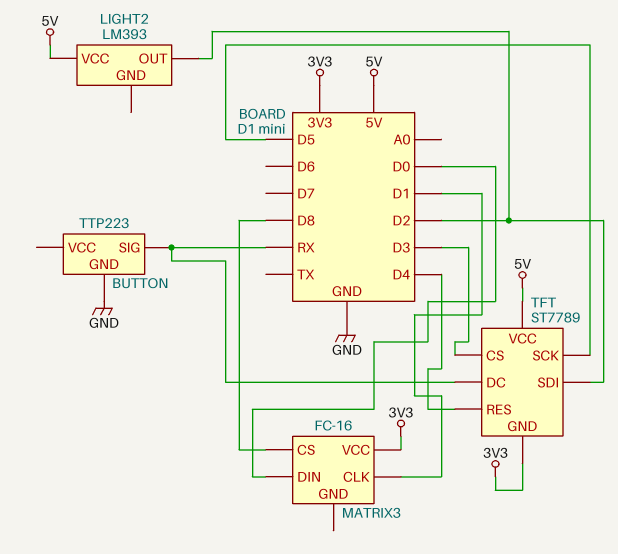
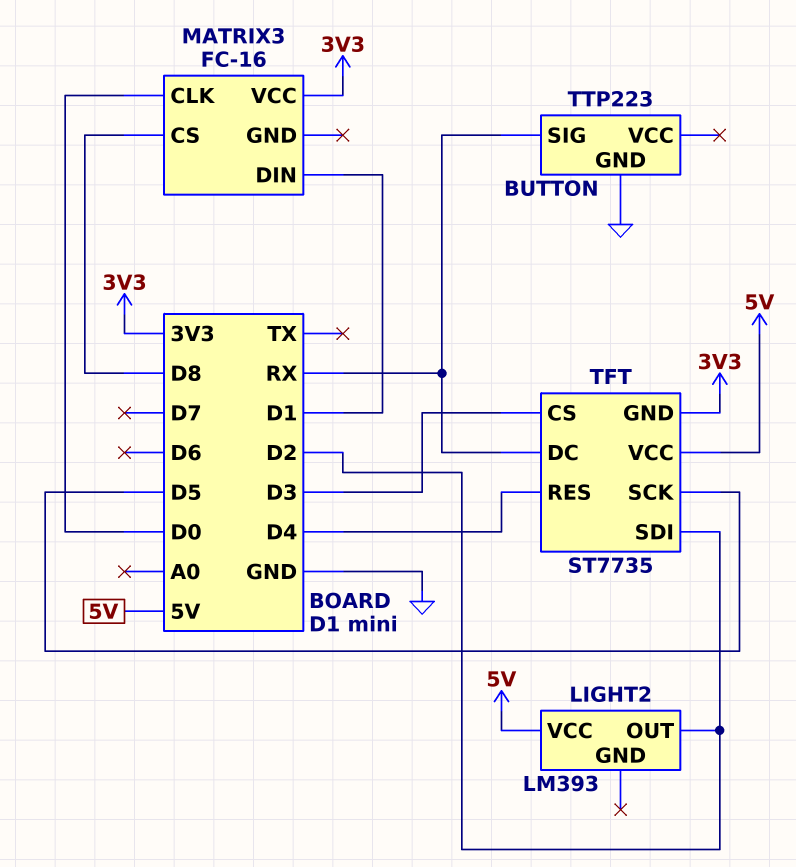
MATRIX3 pin CLK: D1 -> D0
MATRIX3 pin DIN: D0 -> D1
TFT: ST7789 -> ST7735

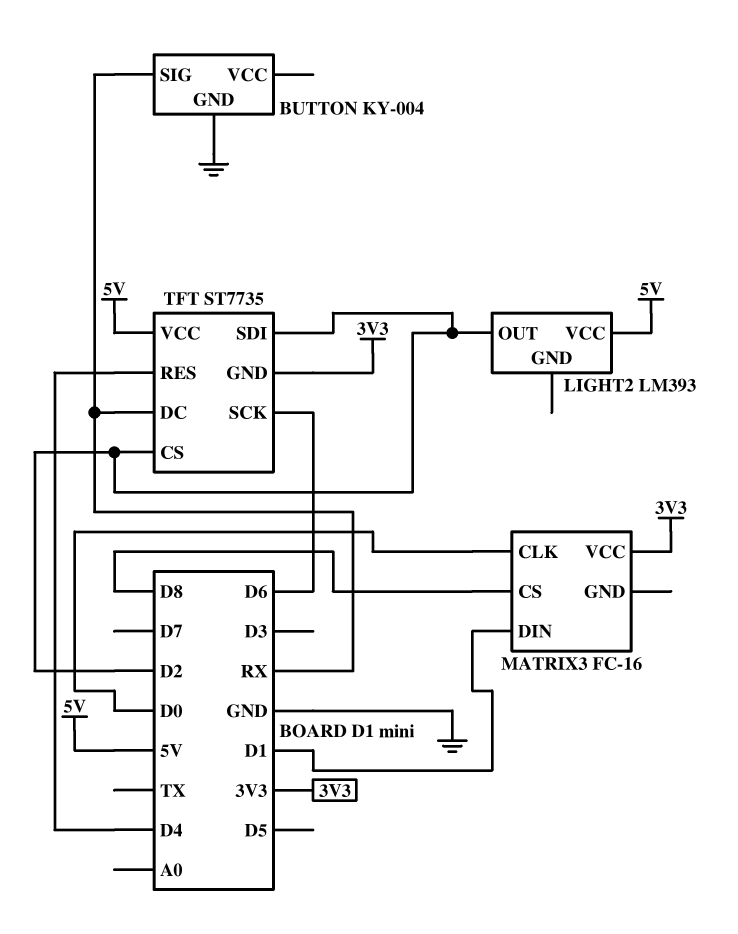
BUTTON: TTP223 -> KY-004
TFT pin CS: D3 -> D2
TFT pin SCK: D5 -> D6

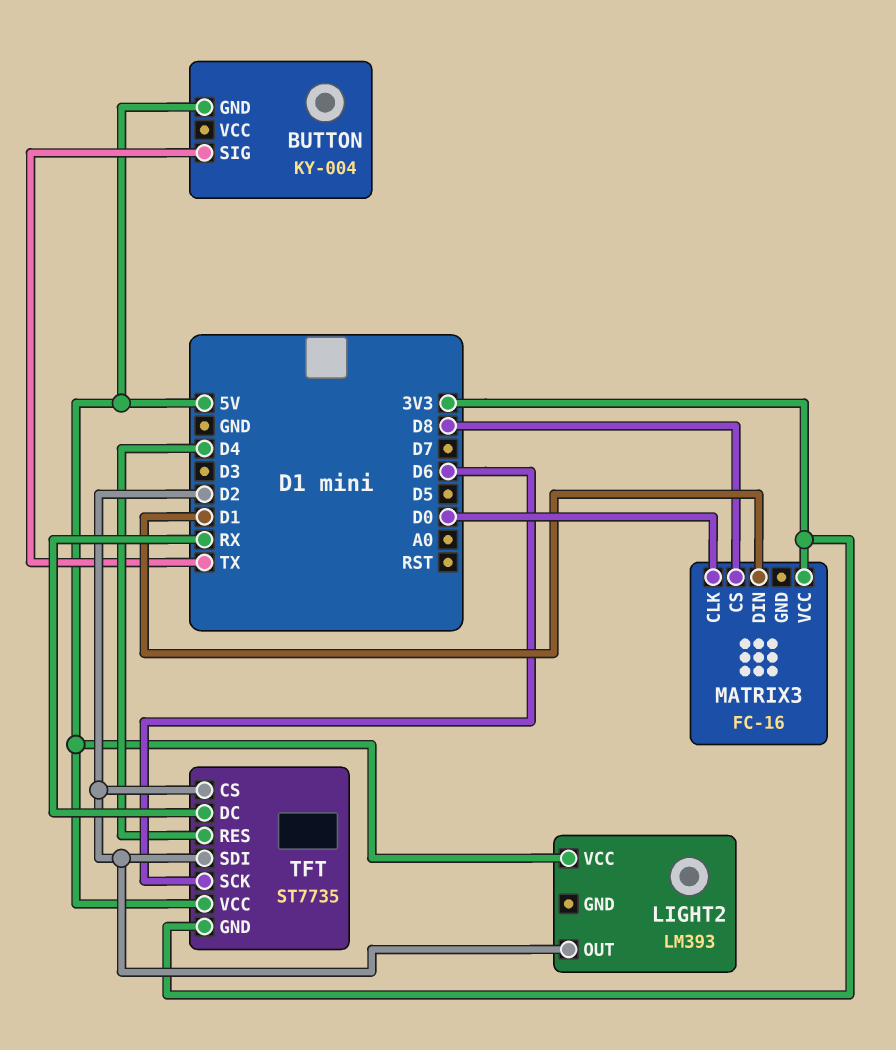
BUTTON pin GND: GND -> 5V
BUTTON pin SIG: RX -> TX

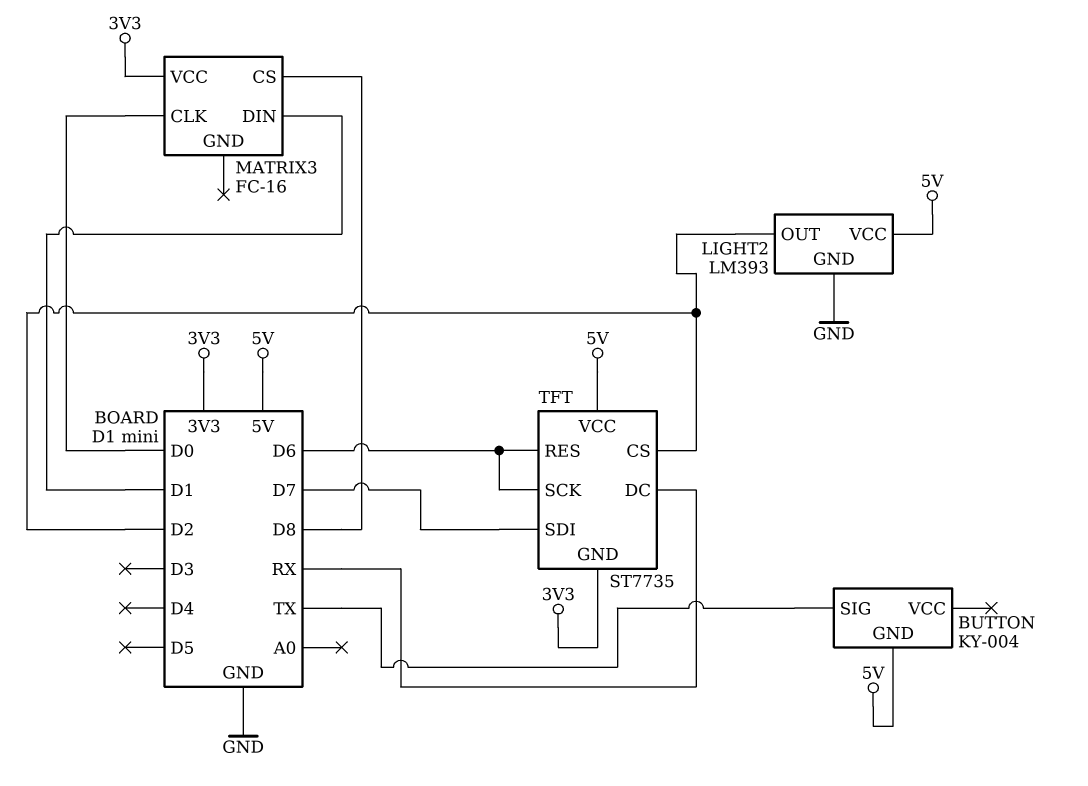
LIGHT2 pin GND: none -> GND
TFT pin RES: D4 -> D6
TFT pin SDI: D2 -> D7

